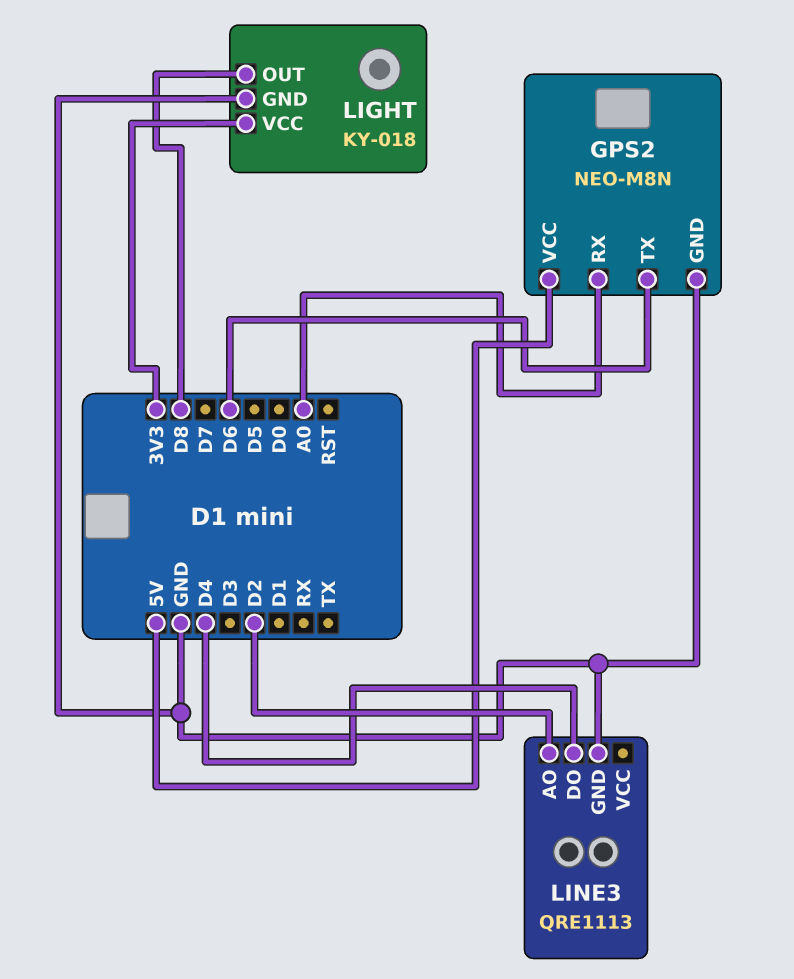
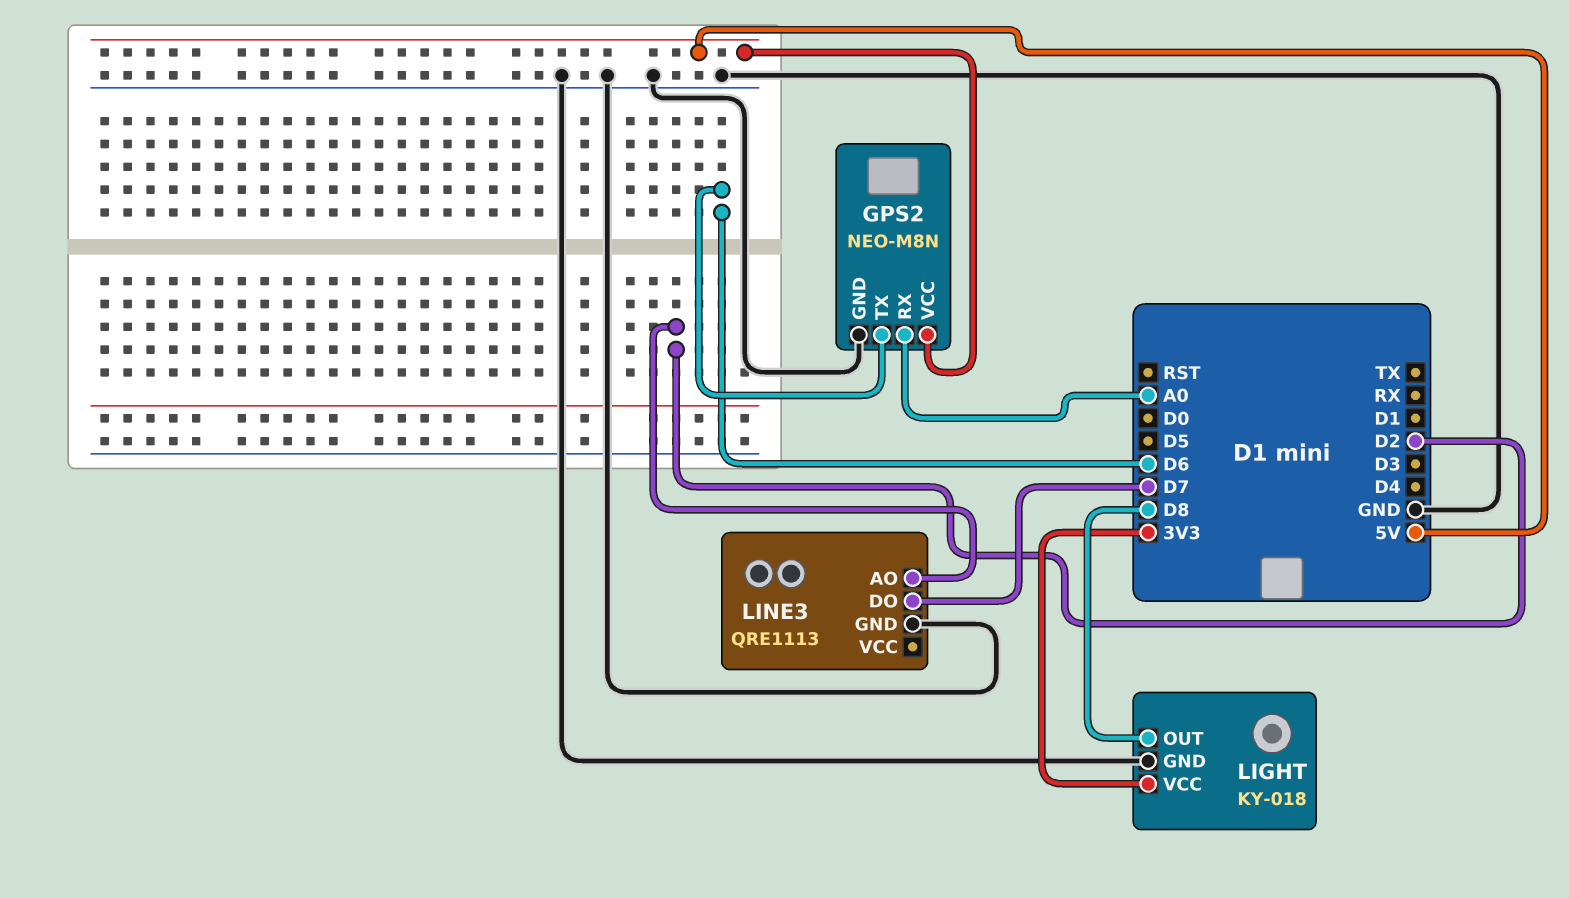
LINE3 pin DO: D4 -> D7

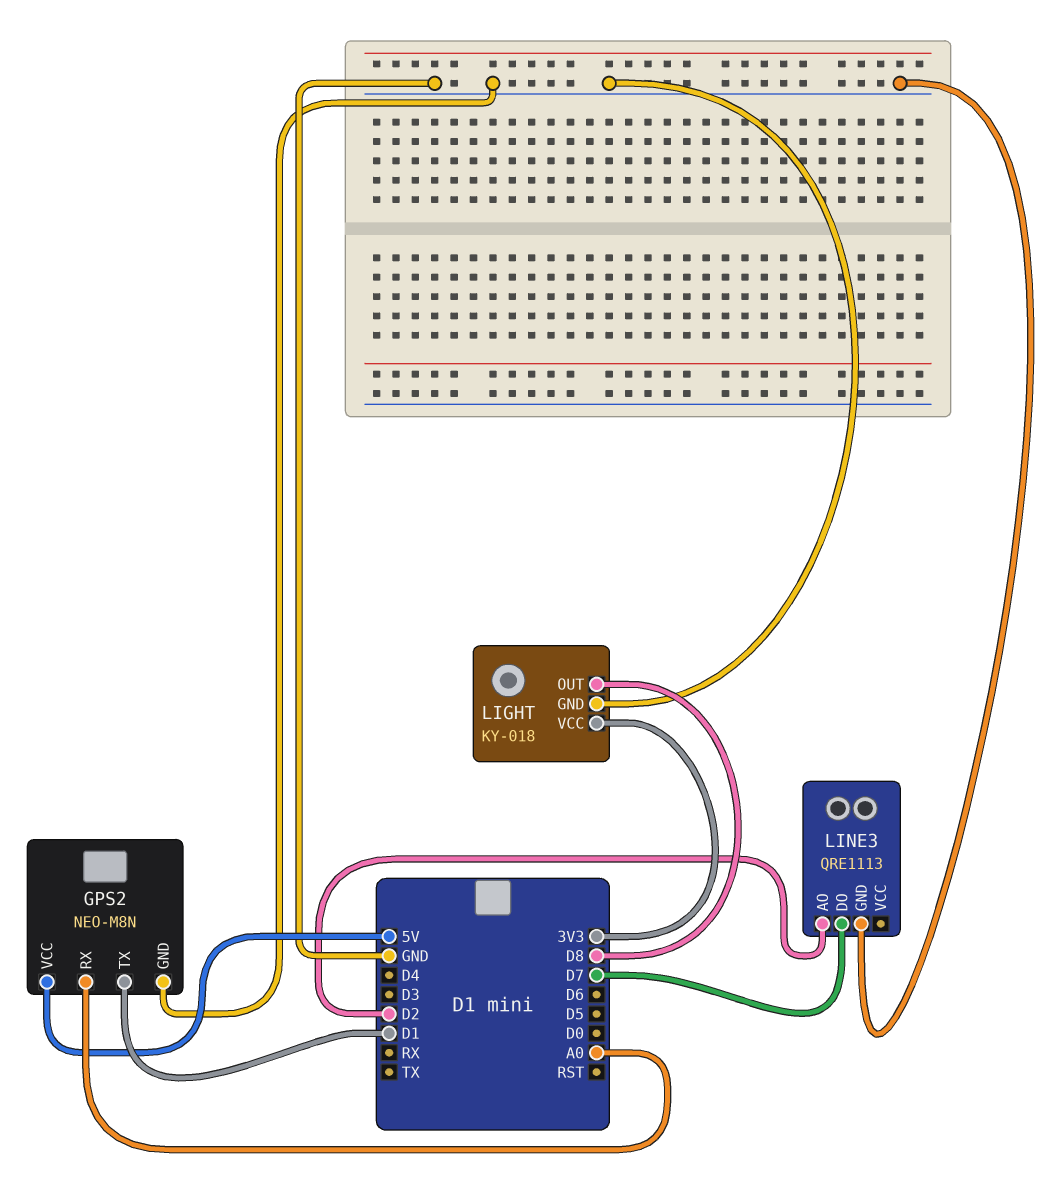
GPS2 pin TX: D6 -> D1

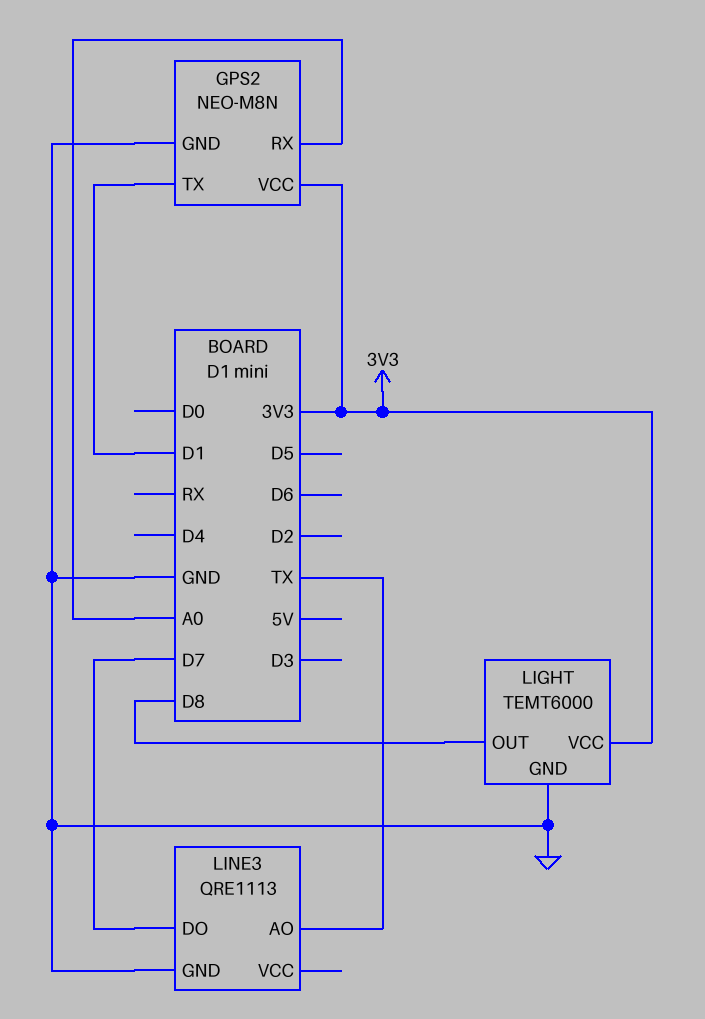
GPS2 pin VCC: 5V -> 3V3
LIGHT: KY-018 -> TEMT6000
LINE3 pin AO: D2 -> TX

